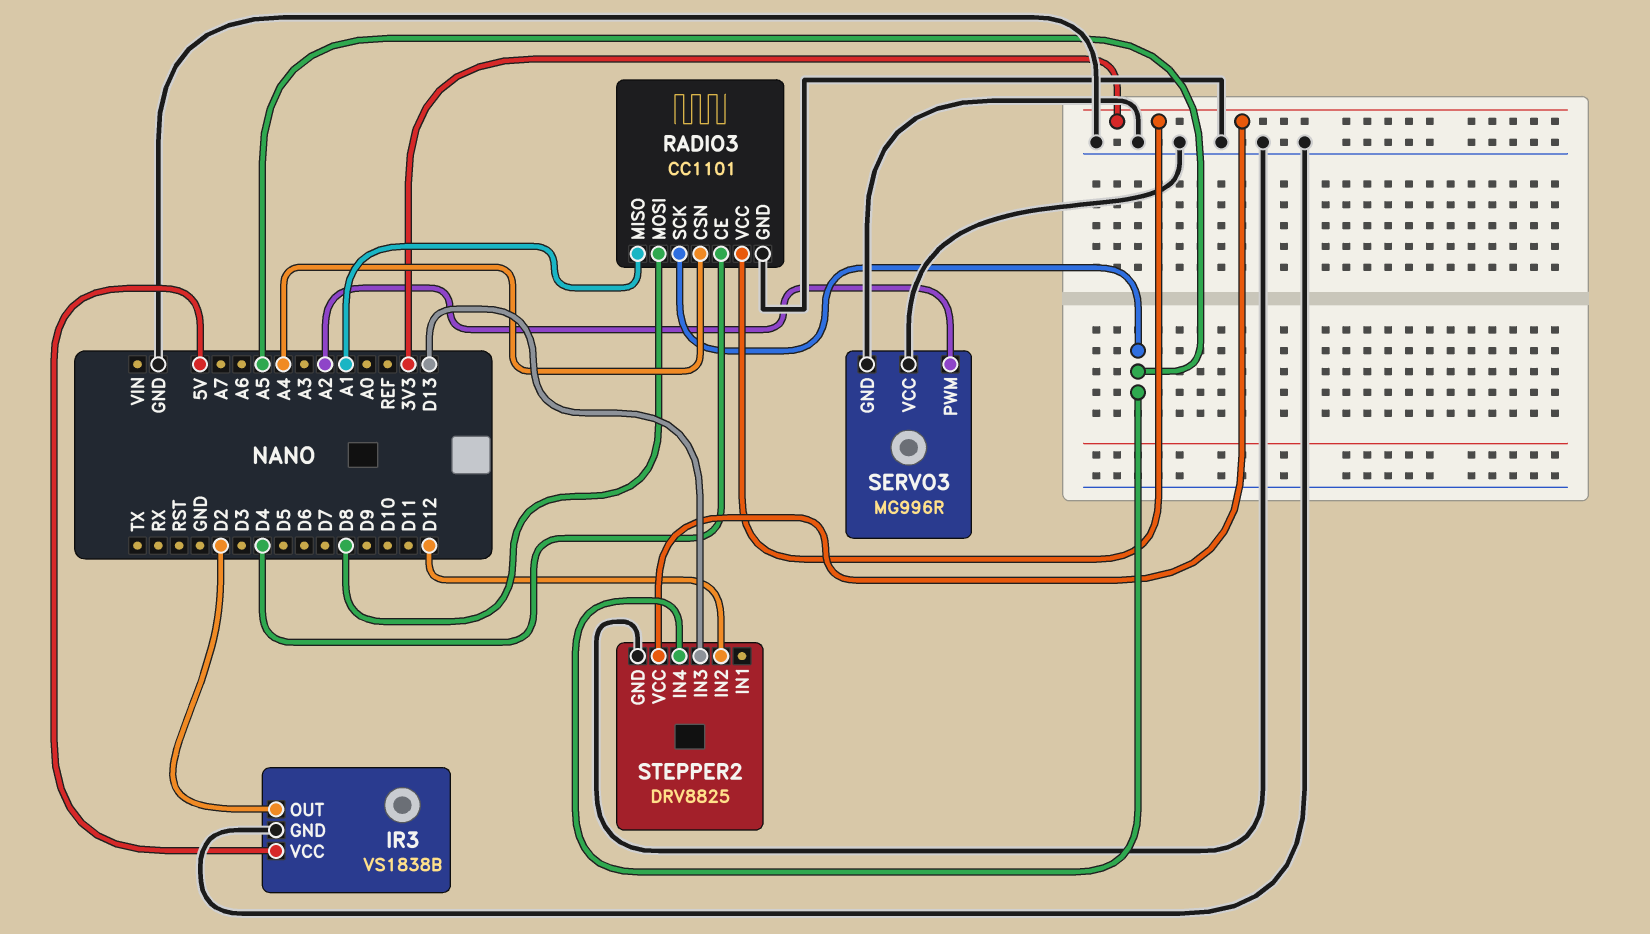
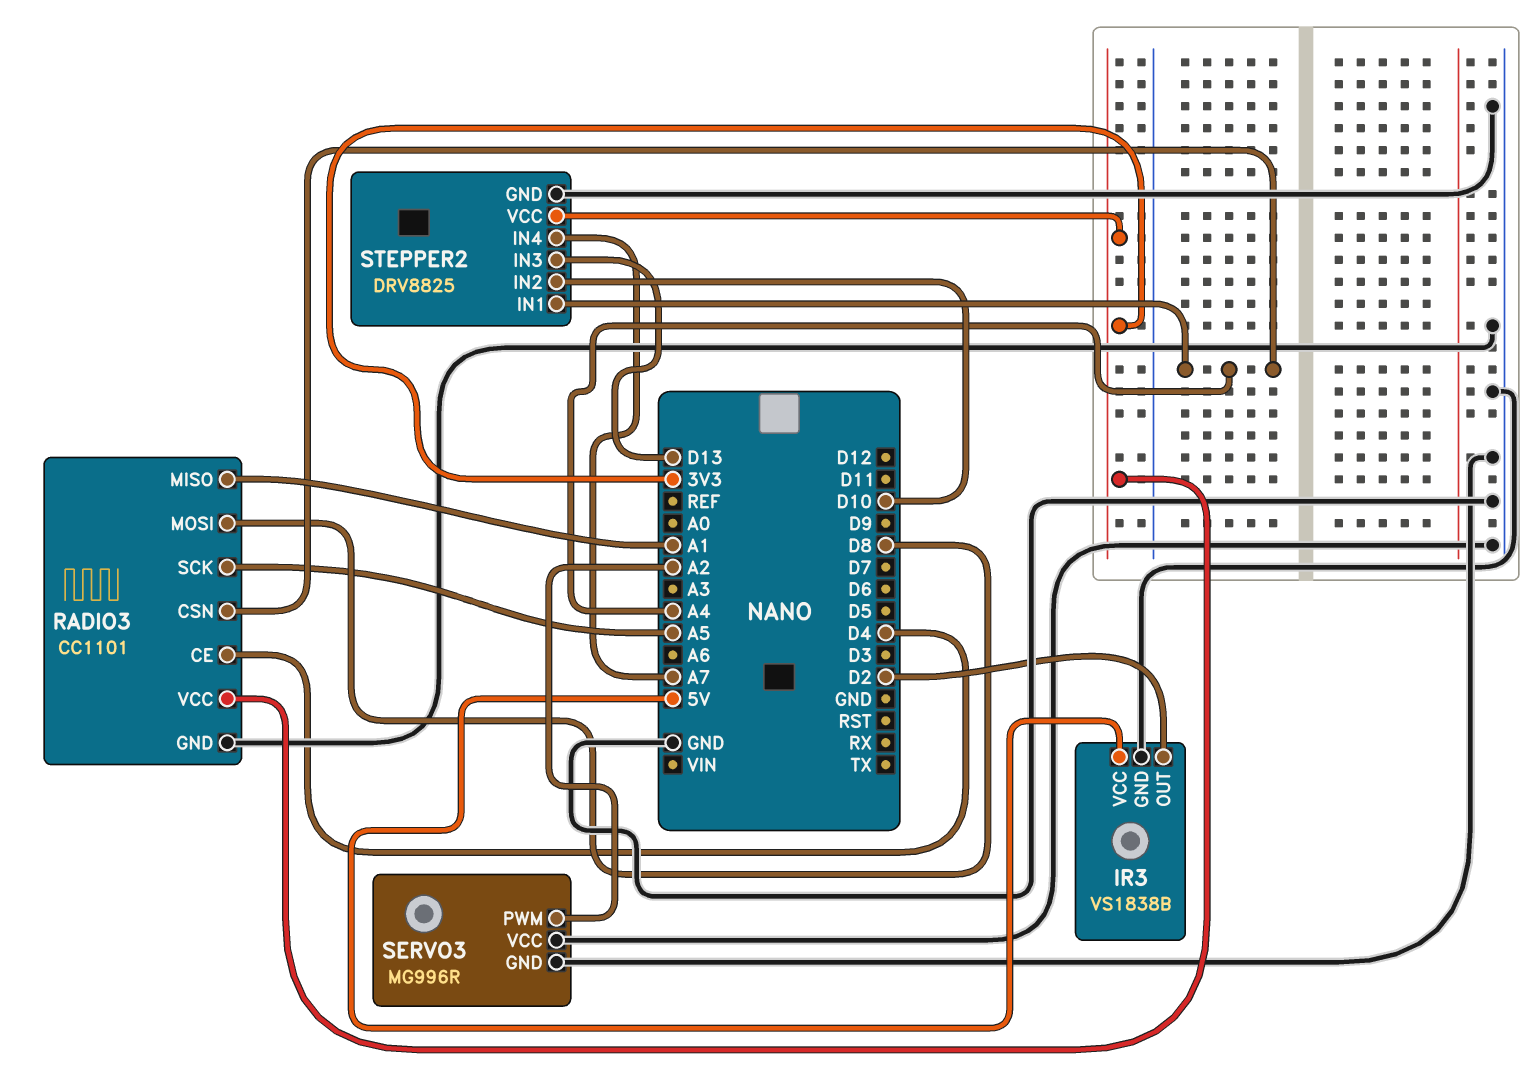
STEPPER2 pin IN1: none -> A4
STEPPER2 pin IN2: D12 -> D10
STEPPER2 pin IN4: A5 -> A7

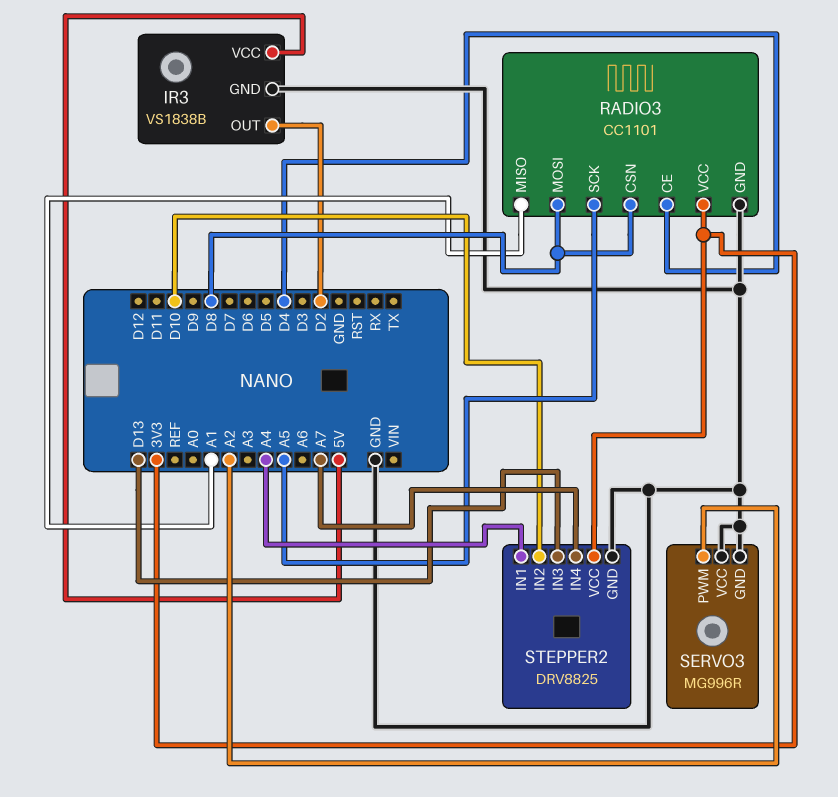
RADIO3 pin CSN: A4 -> D8

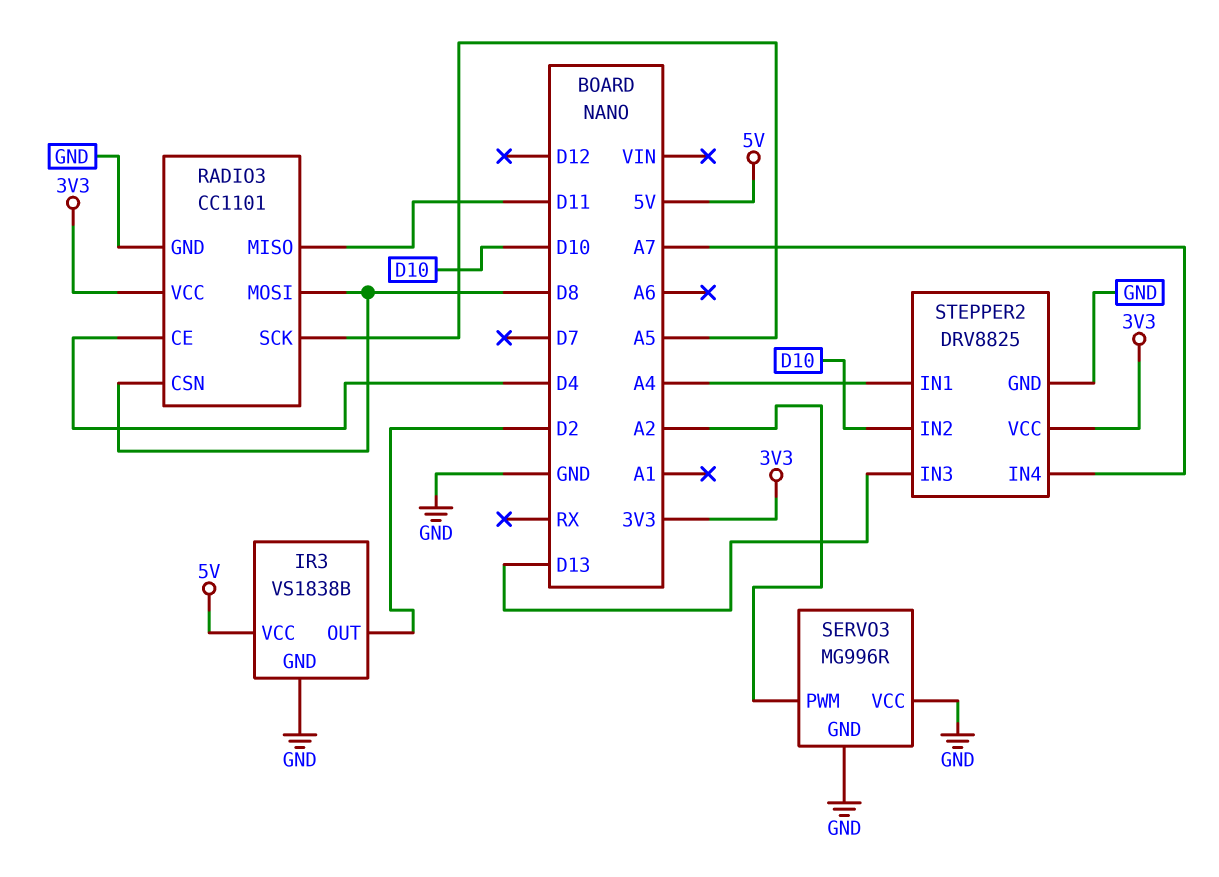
RADIO3 pin MISO: A1 -> D11

